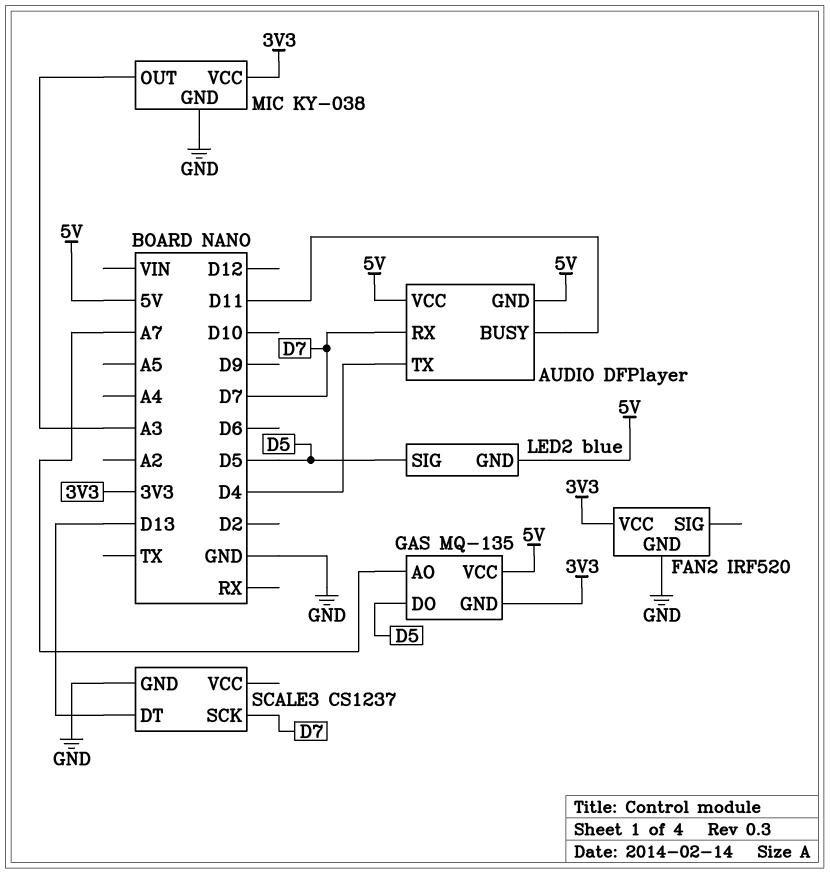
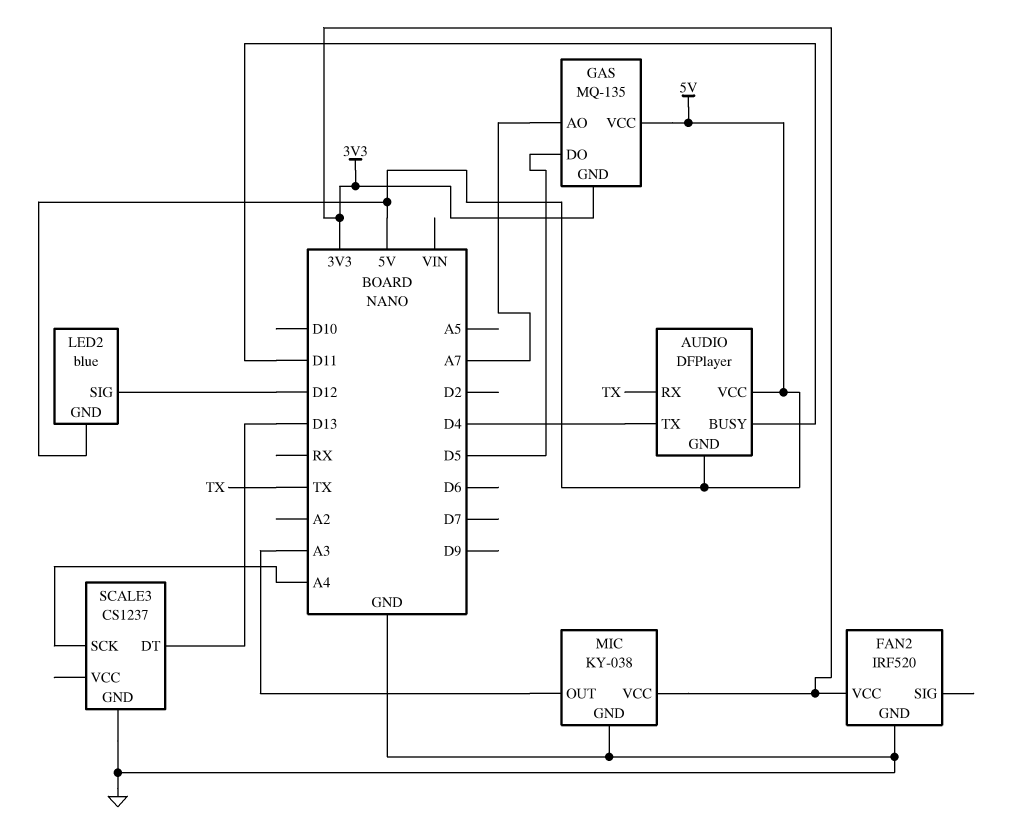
AUDIO pin RX: D7 -> TX
LED2 pin SIG: D5 -> D12
SCALE3 pin SCK: D7 -> A4

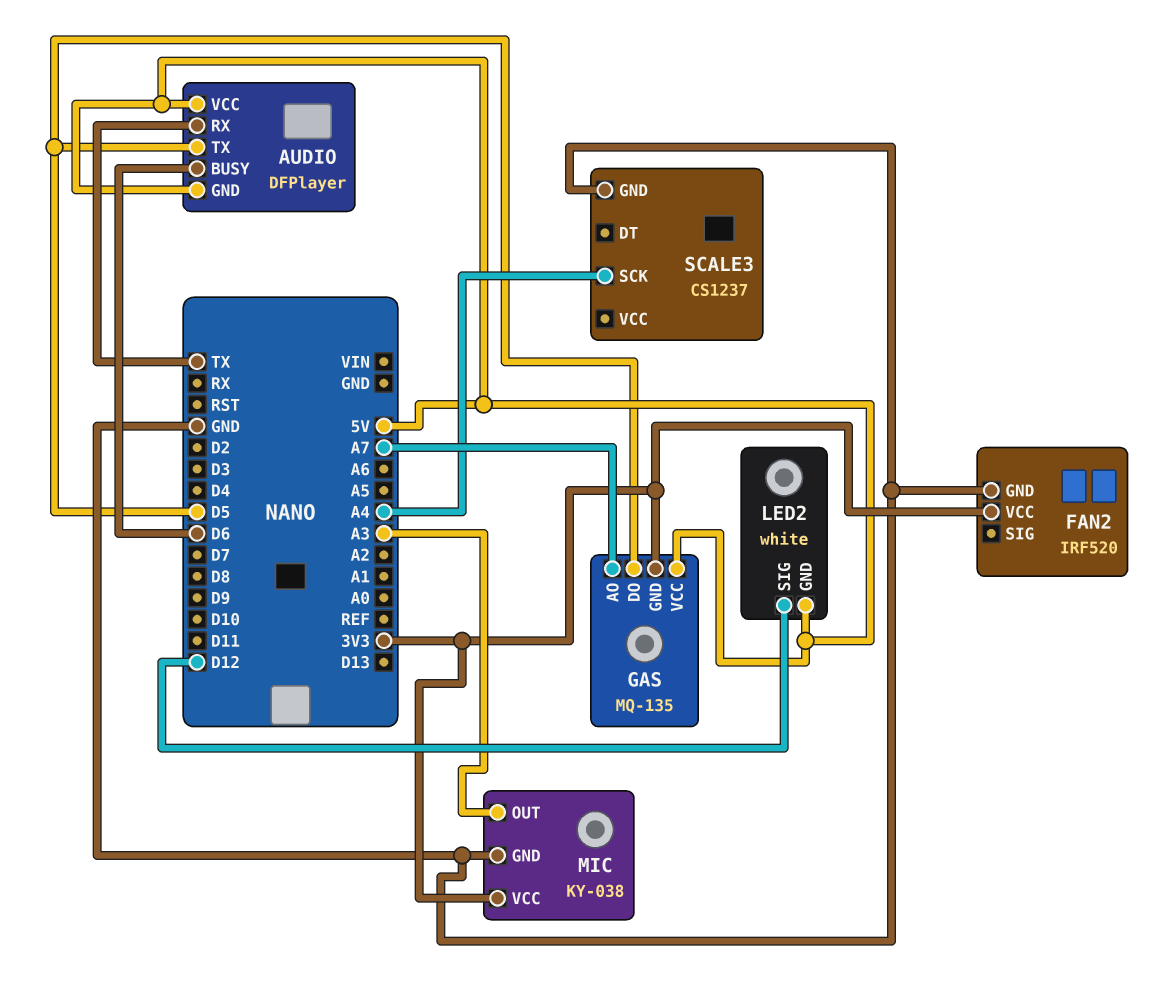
AUDIO pin BUSY: D11 -> D6
AUDIO pin TX: D4 -> D5
LED2: blue -> white
SCALE3 pin DT: D13 -> none

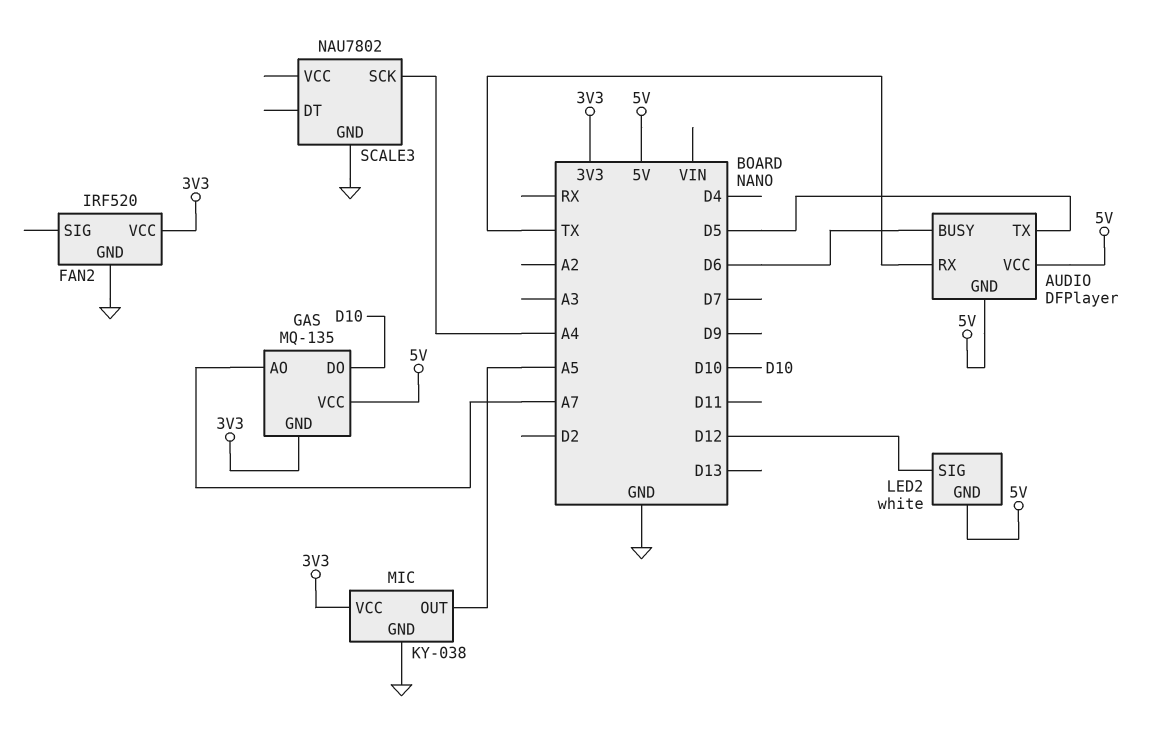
GAS pin DO: D5 -> D10
MIC pin OUT: A3 -> A5
SCALE3: CS1237 -> NAU7802

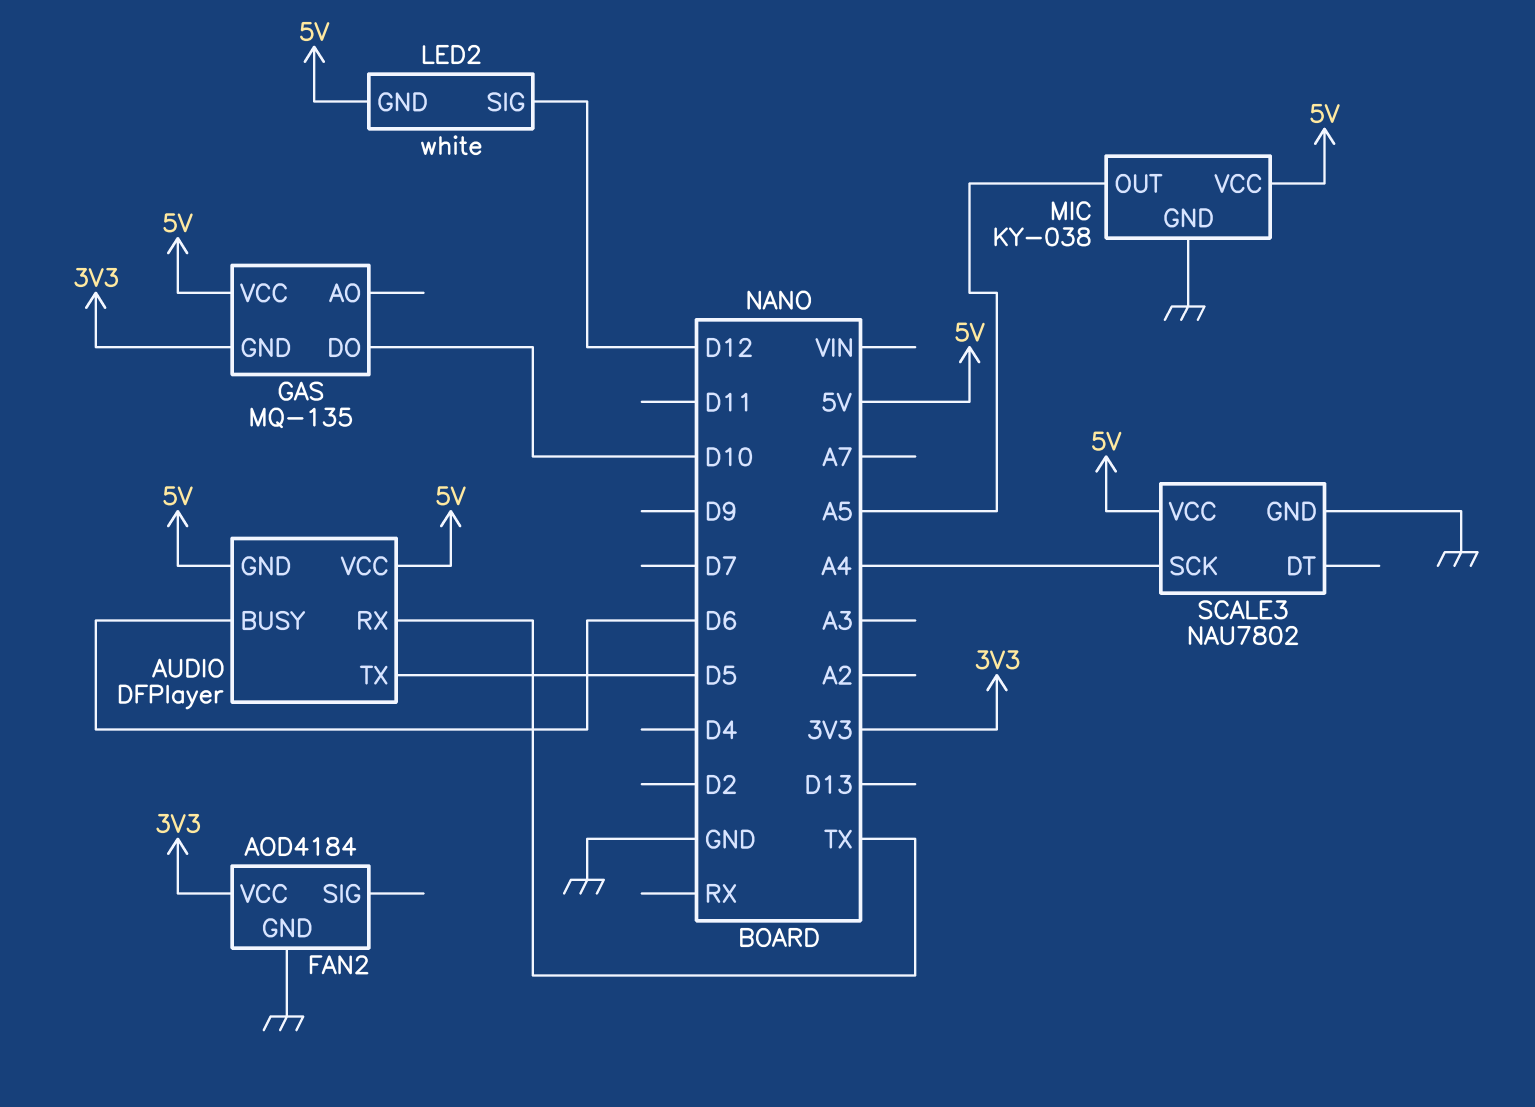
FAN2: IRF520 -> AOD4184
GAS pin AO: A7 -> none
MIC pin VCC: 3V3 -> 5V
SCALE3 pin VCC: none -> 5V

